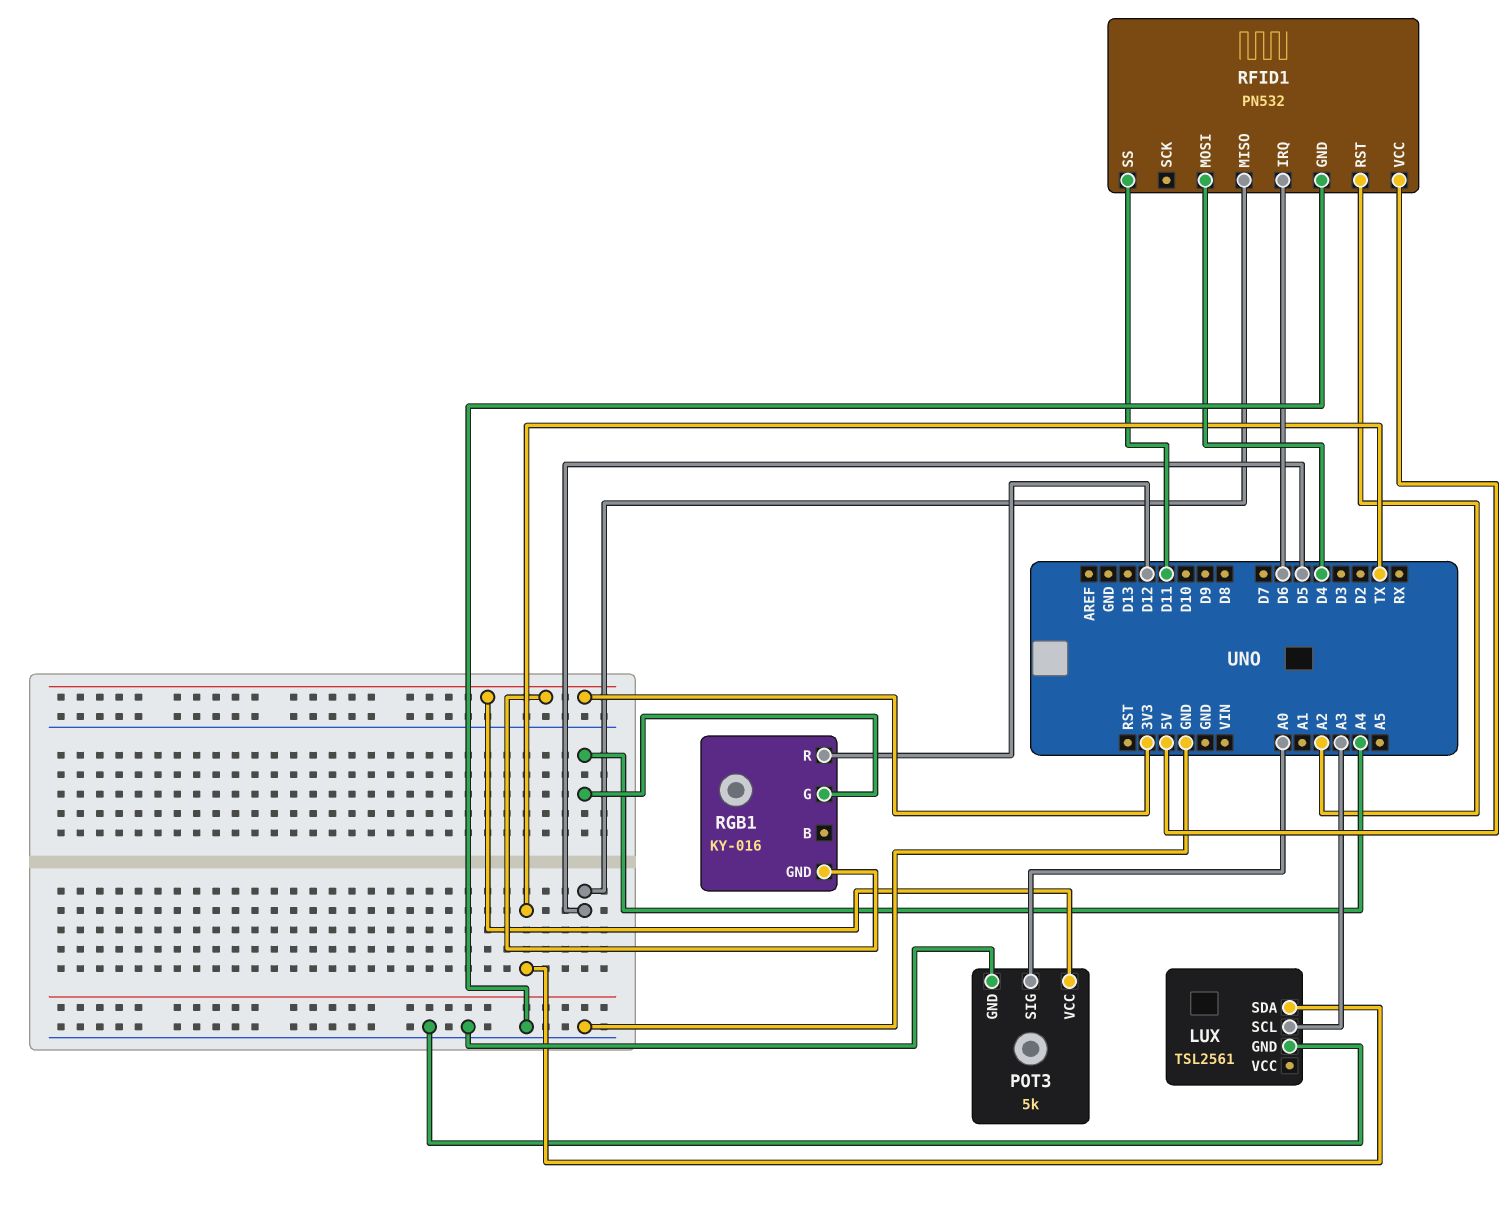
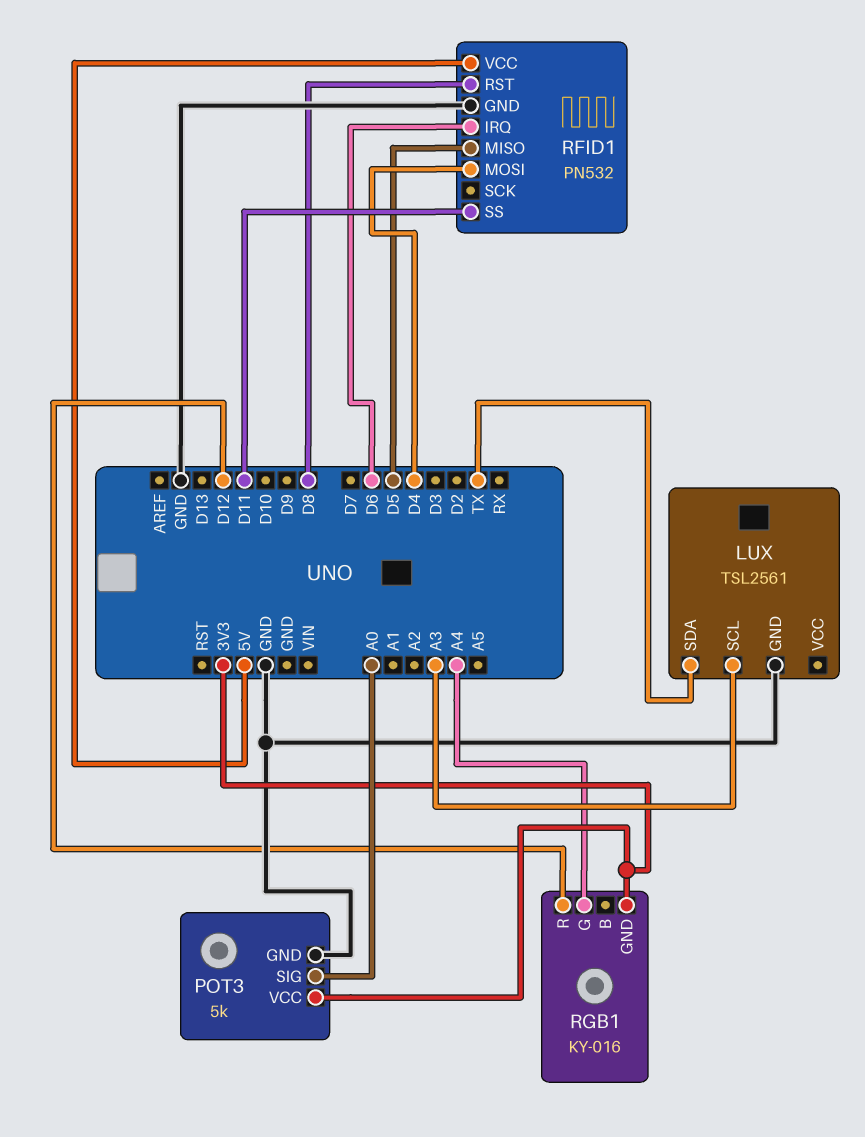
RFID1 pin RST: A2 -> D8

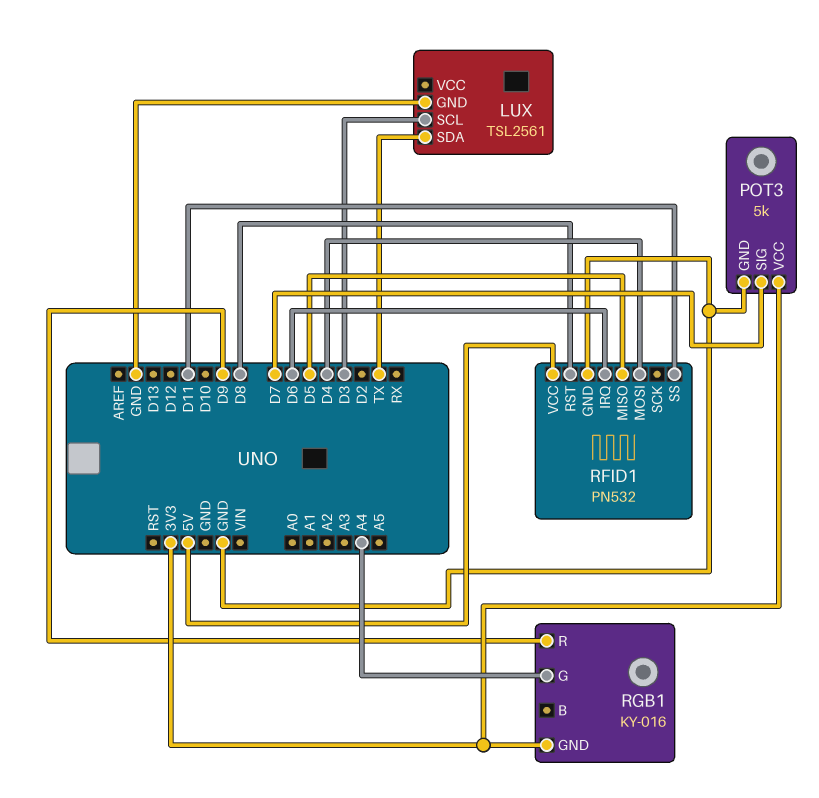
LUX pin SCL: A3 -> D3
POT3 pin SIG: A0 -> D7
RGB1 pin R: D12 -> D9

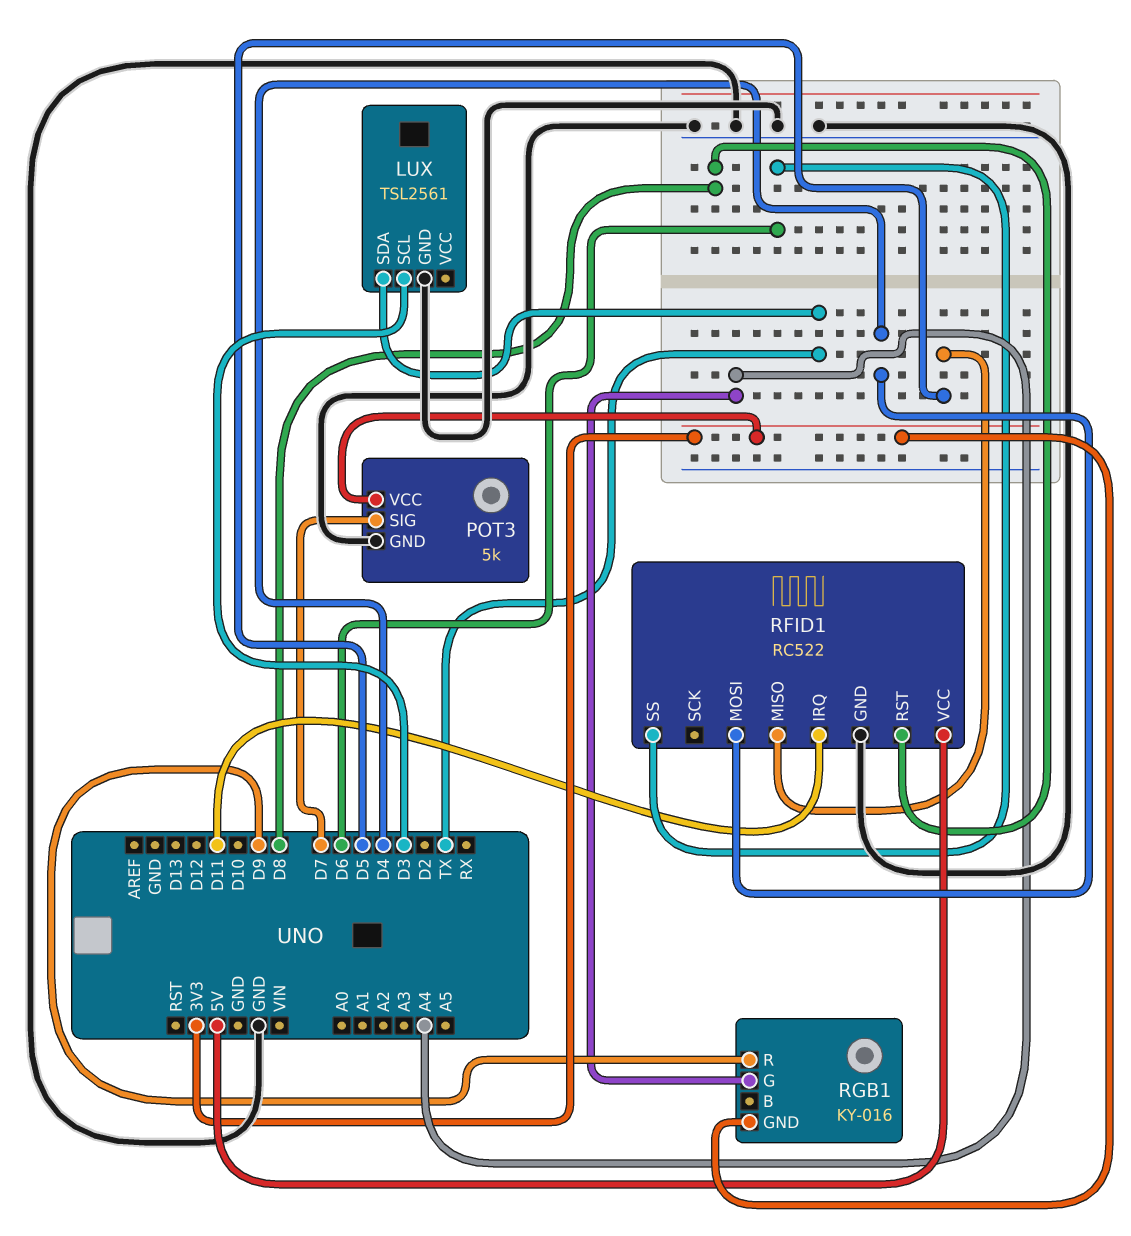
RFID1: PN532 -> RC522
RFID1 pin IRQ: D6 -> D11
RFID1 pin SS: D11 -> D6

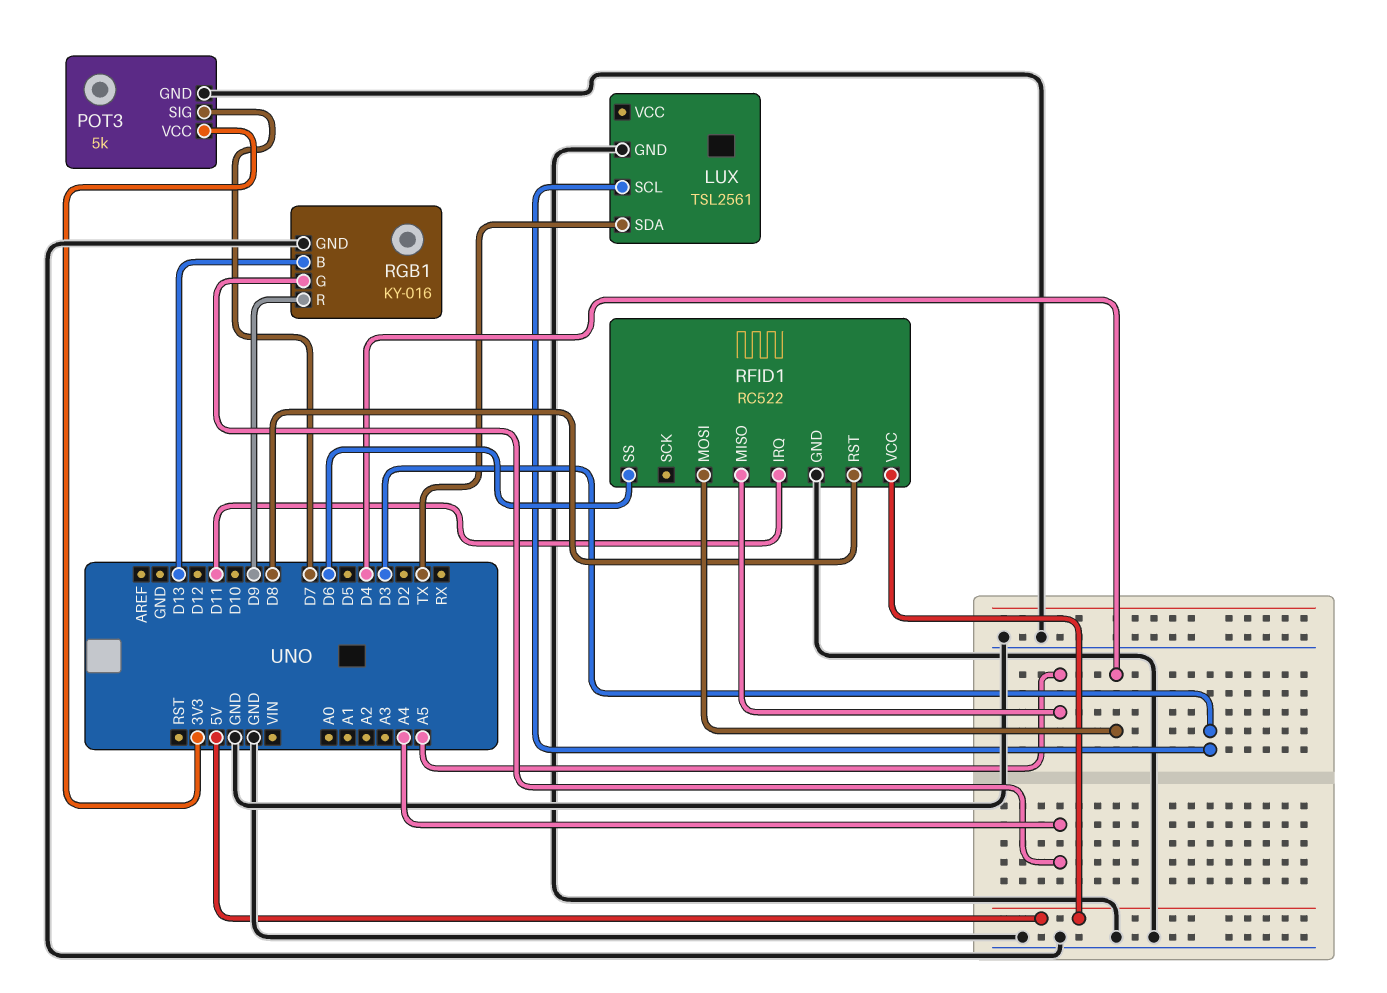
RFID1 pin MISO: D5 -> A5
RGB1 pin B: none -> D13
RGB1 pin GND: 3V3 -> GND

